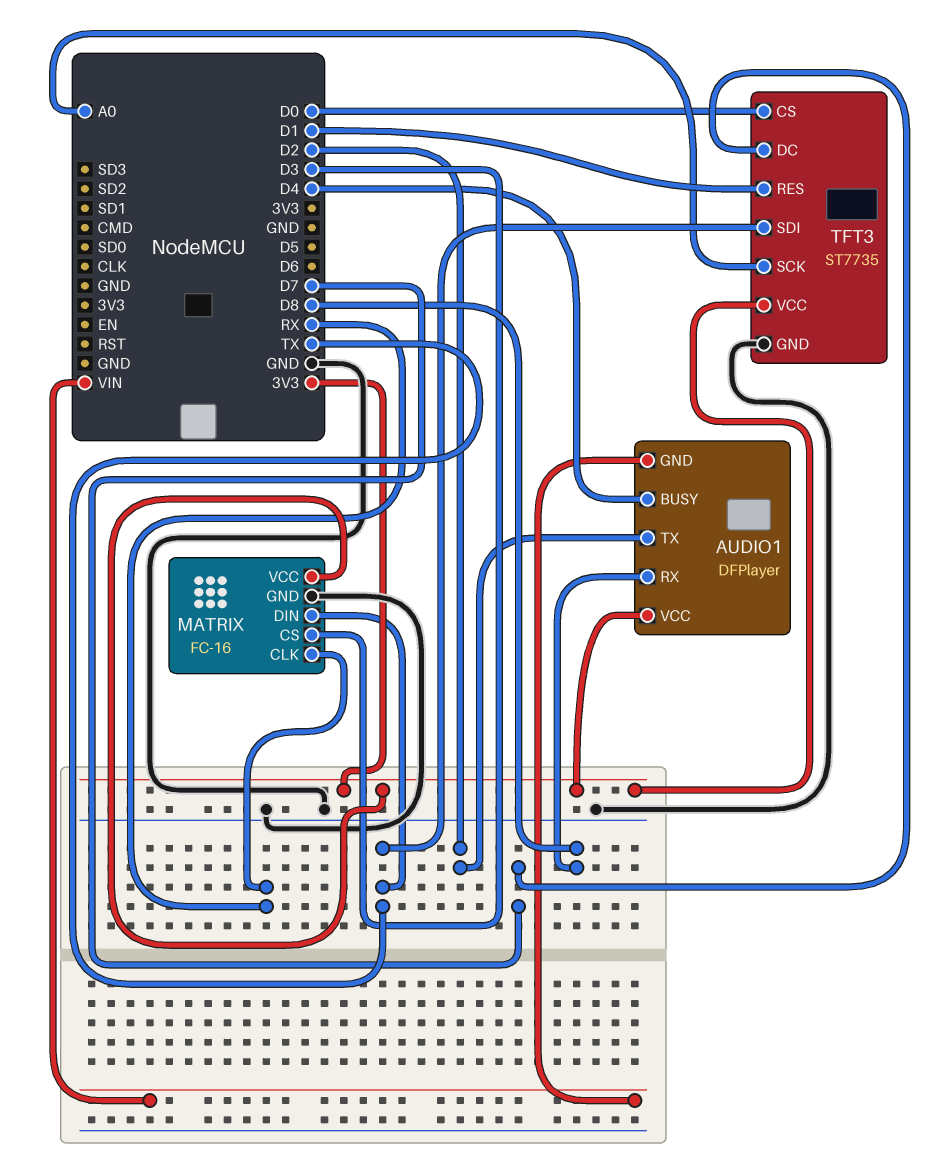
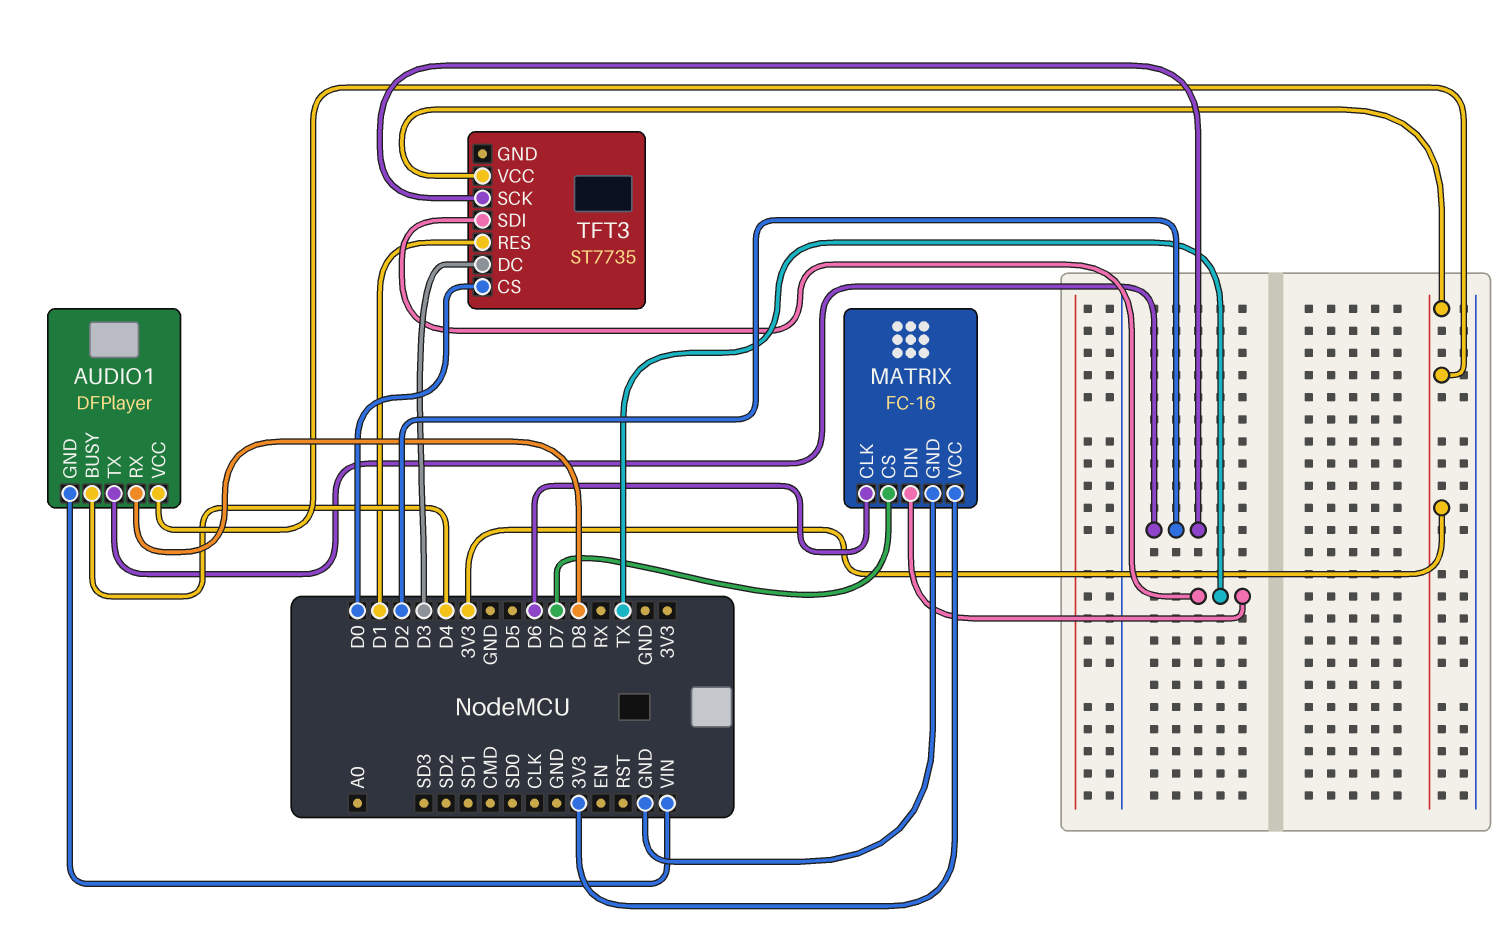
MATRIX pin CLK: RX -> D6
MATRIX pin CS: D3 -> D7
TFT3 pin DC: D7 -> D3
TFT3 pin GND: GND -> none
TFT3 pin SCK: A0 -> D2

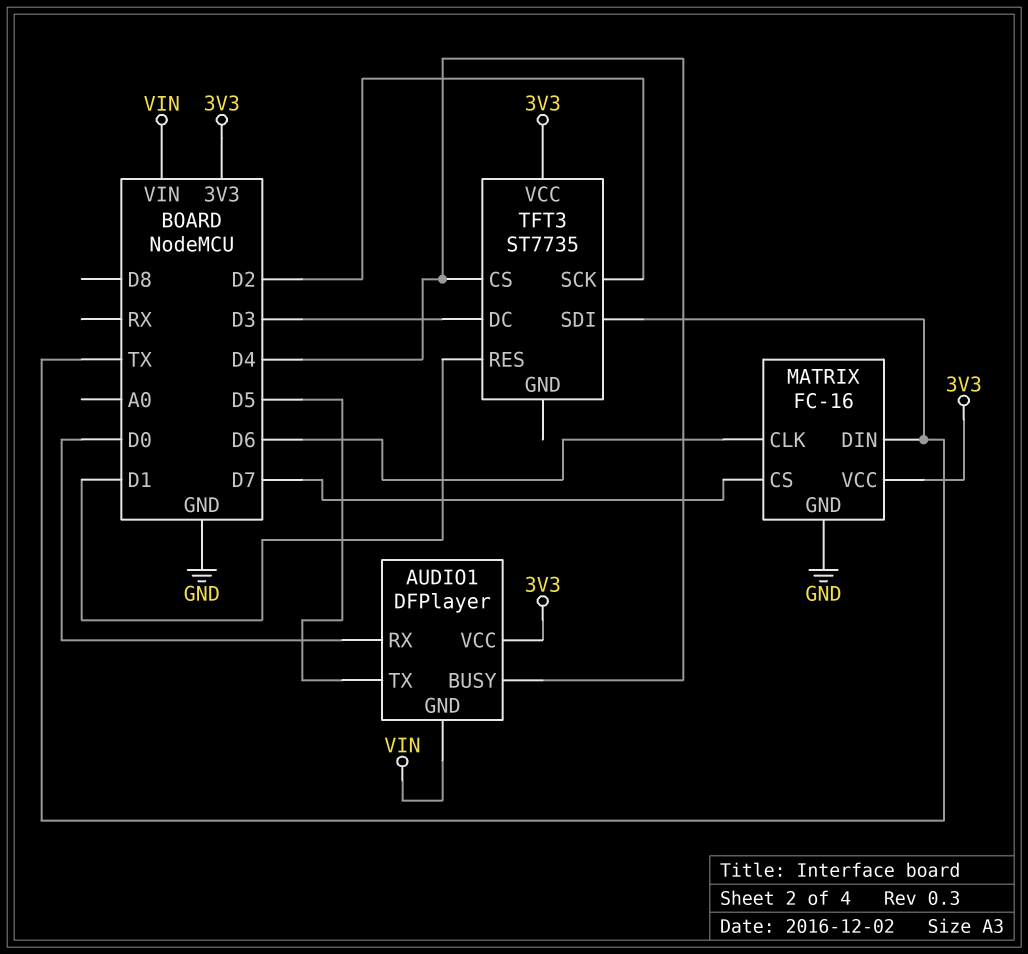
AUDIO1 pin RX: D8 -> D0
AUDIO1 pin TX: D2 -> D5
TFT3 pin CS: D0 -> D4

